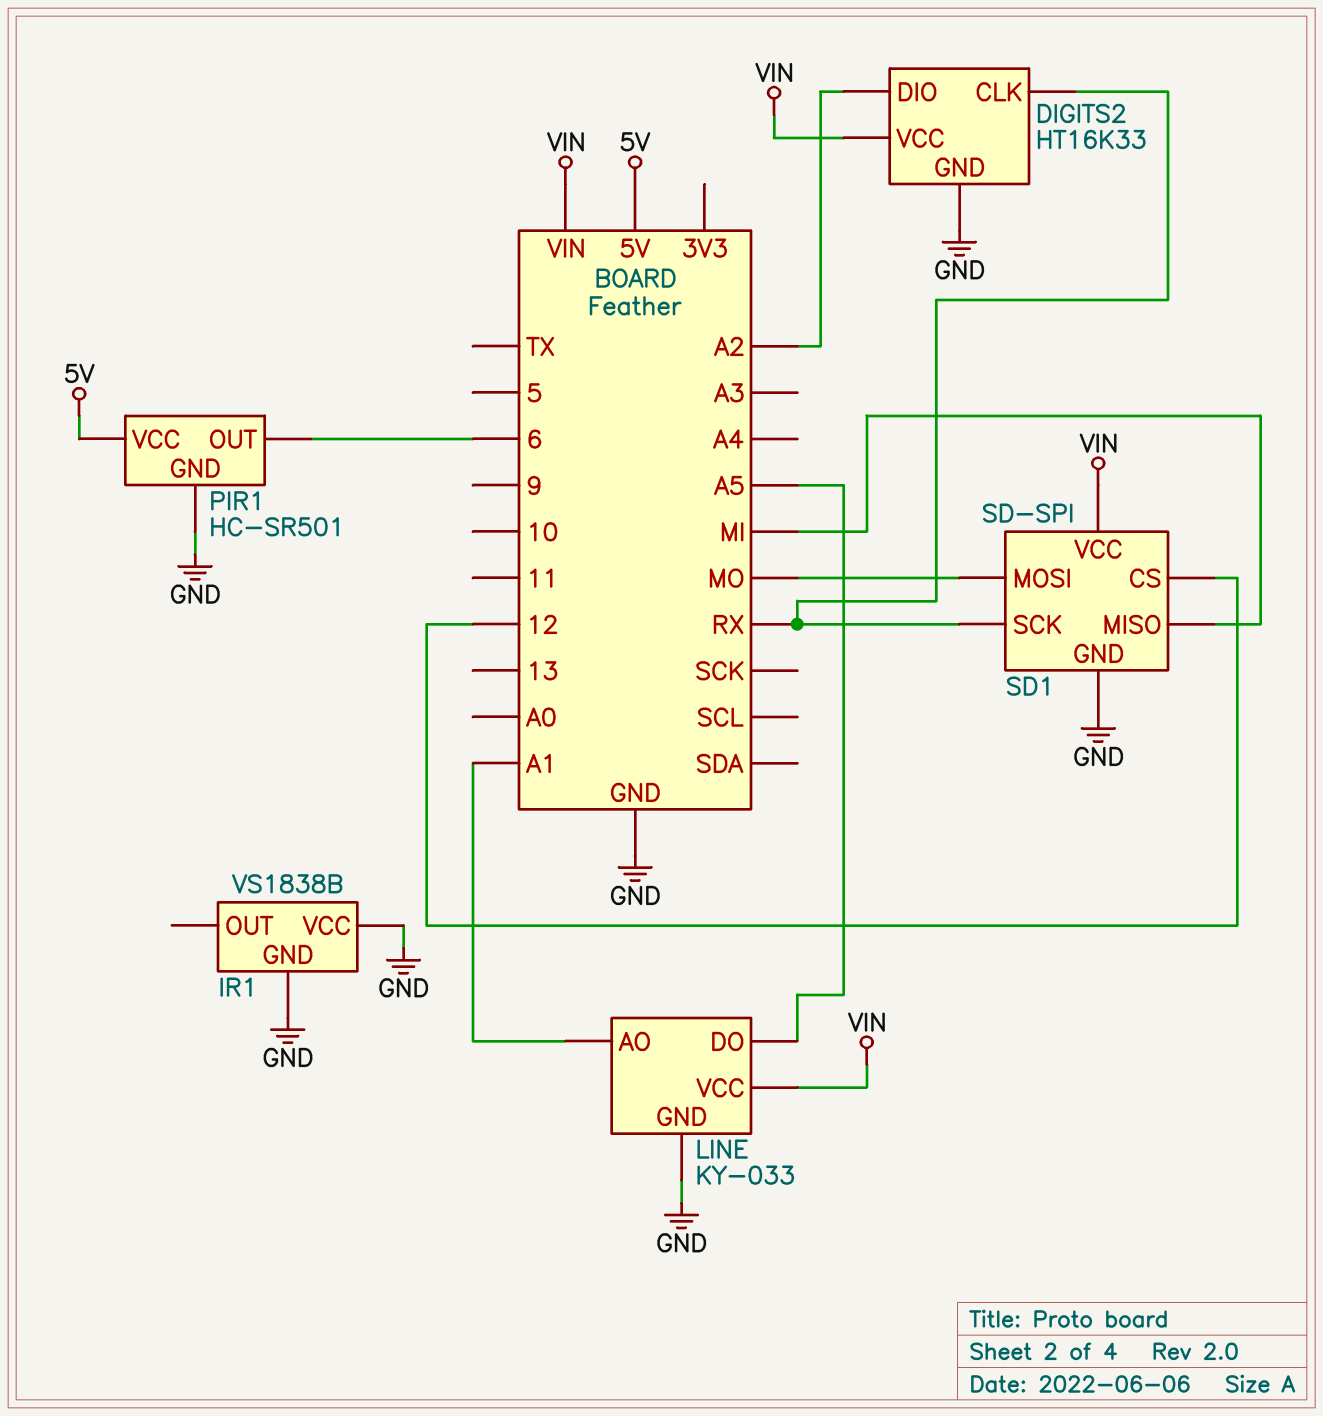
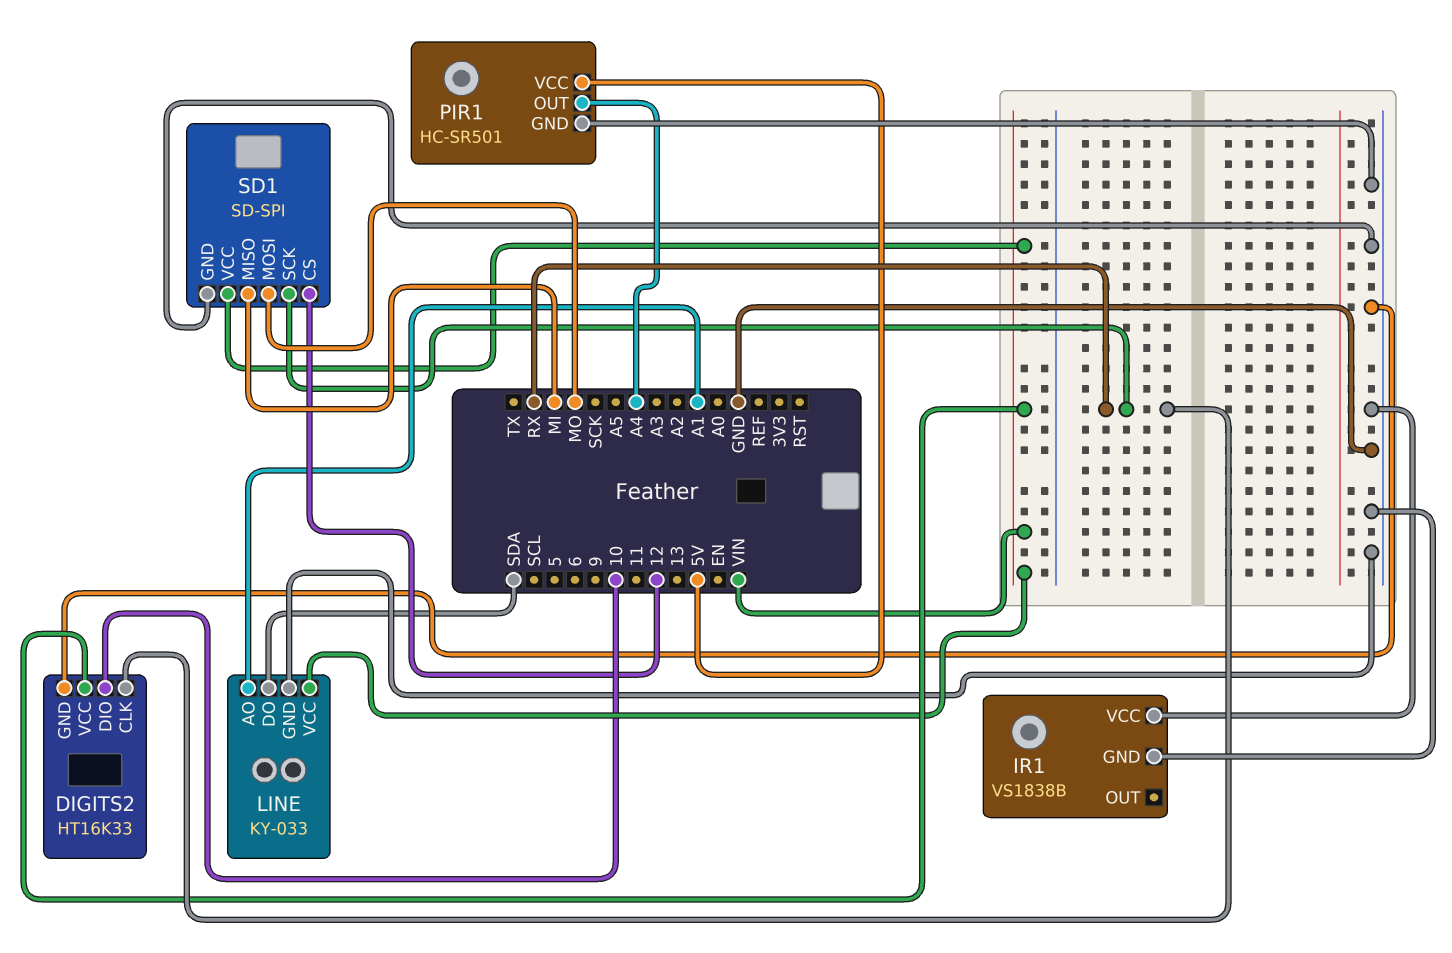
DIGITS2 pin DIO: A2 -> 10
LINE pin DO: A5 -> SDA
PIR1 pin OUT: 6 -> A4

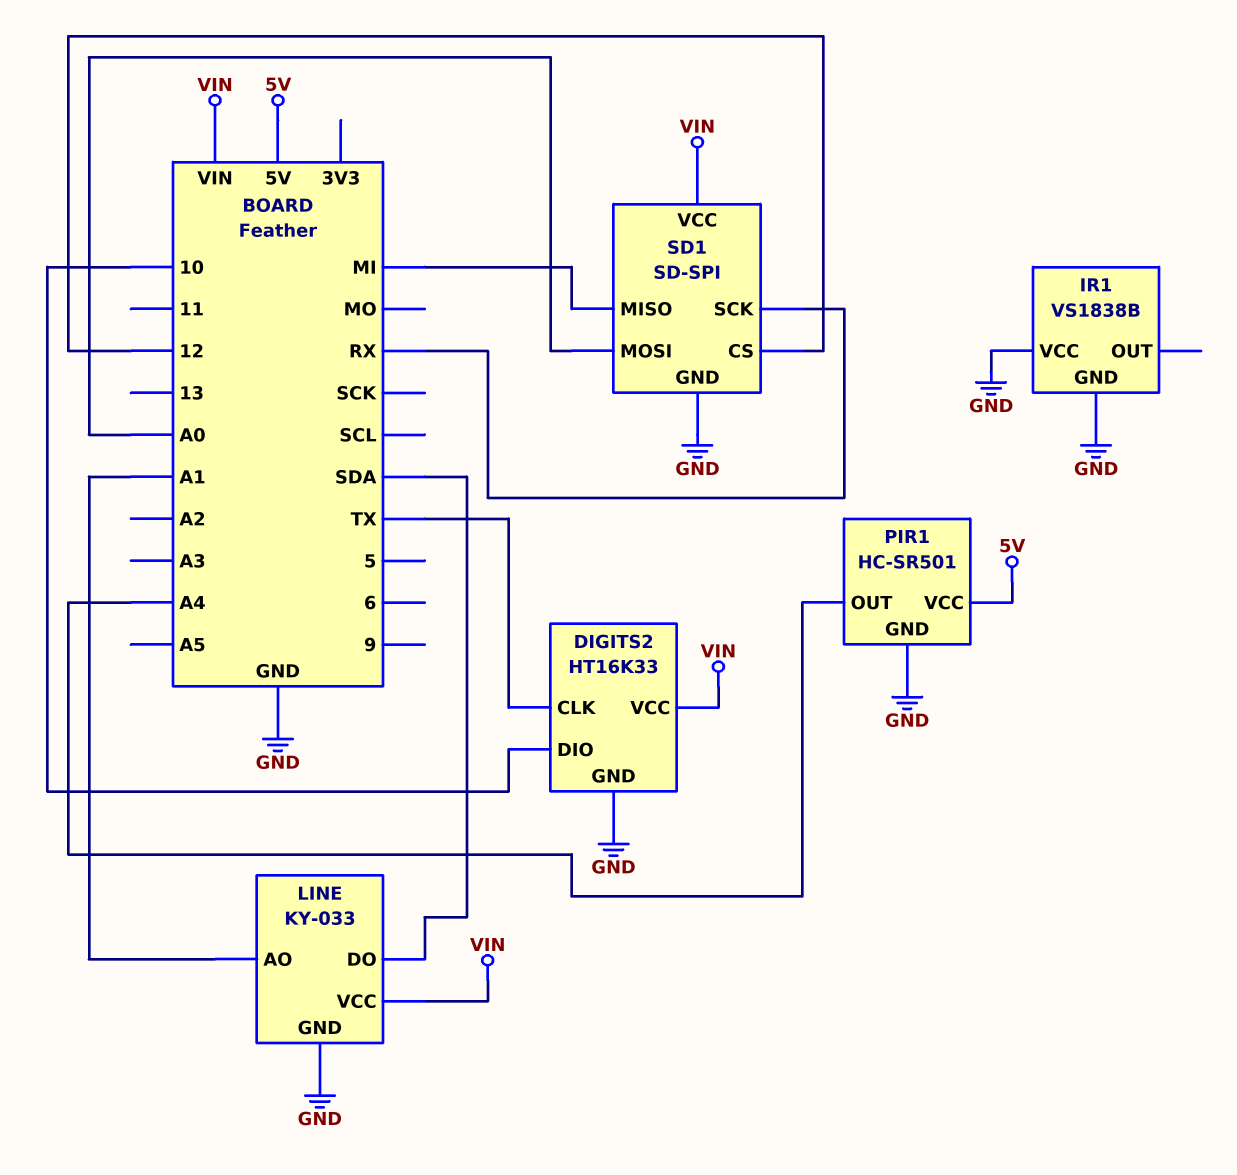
DIGITS2 pin CLK: RX -> TX
SD1 pin MOSI: MO -> A0

